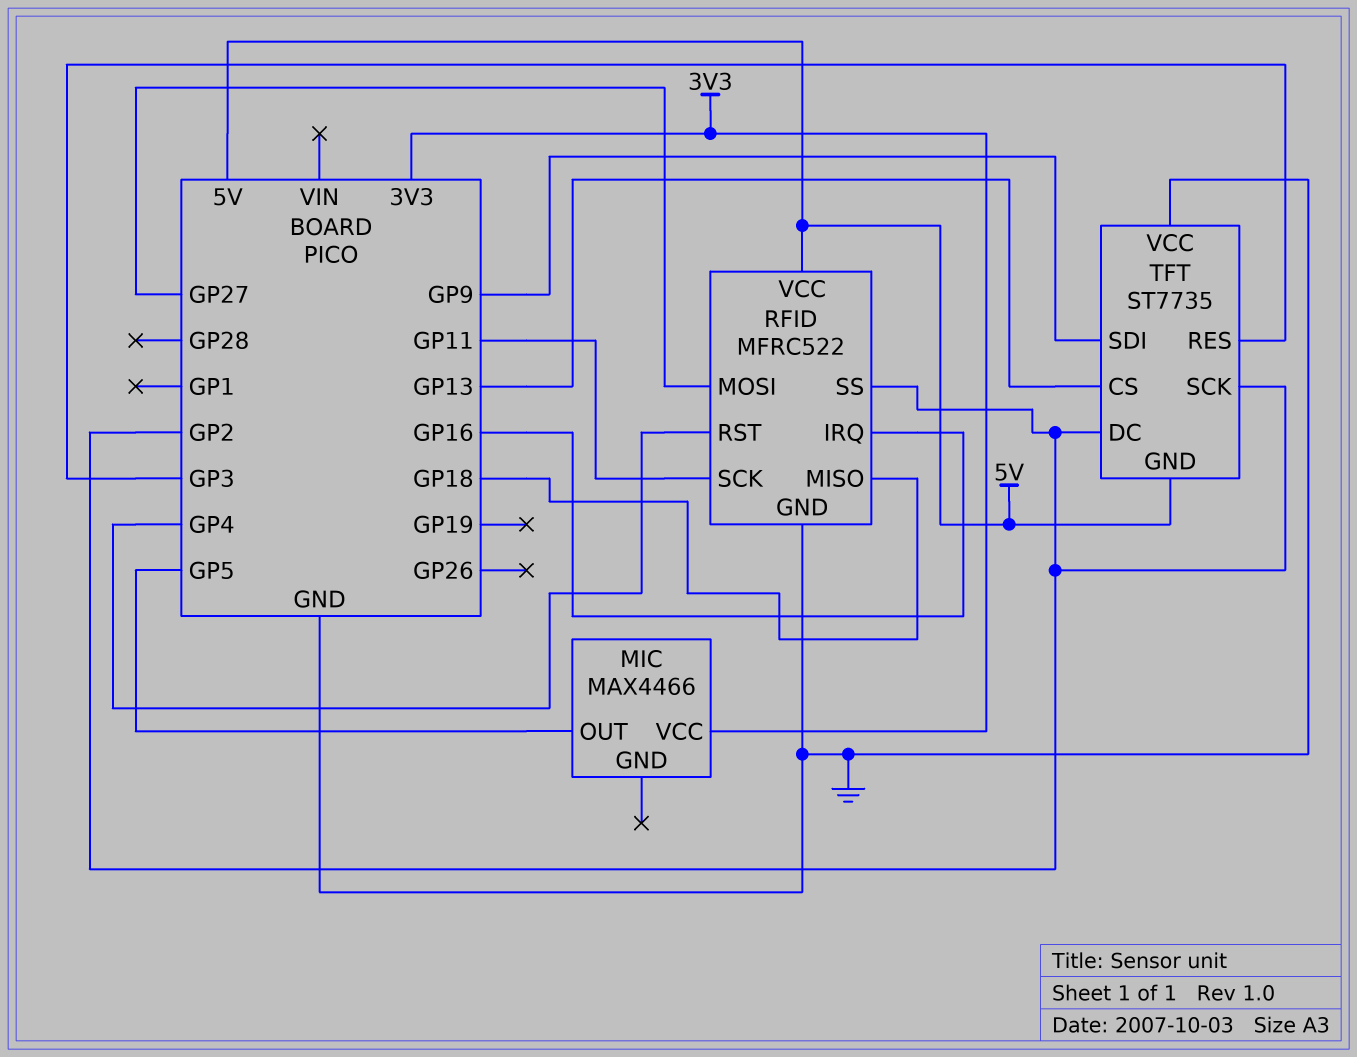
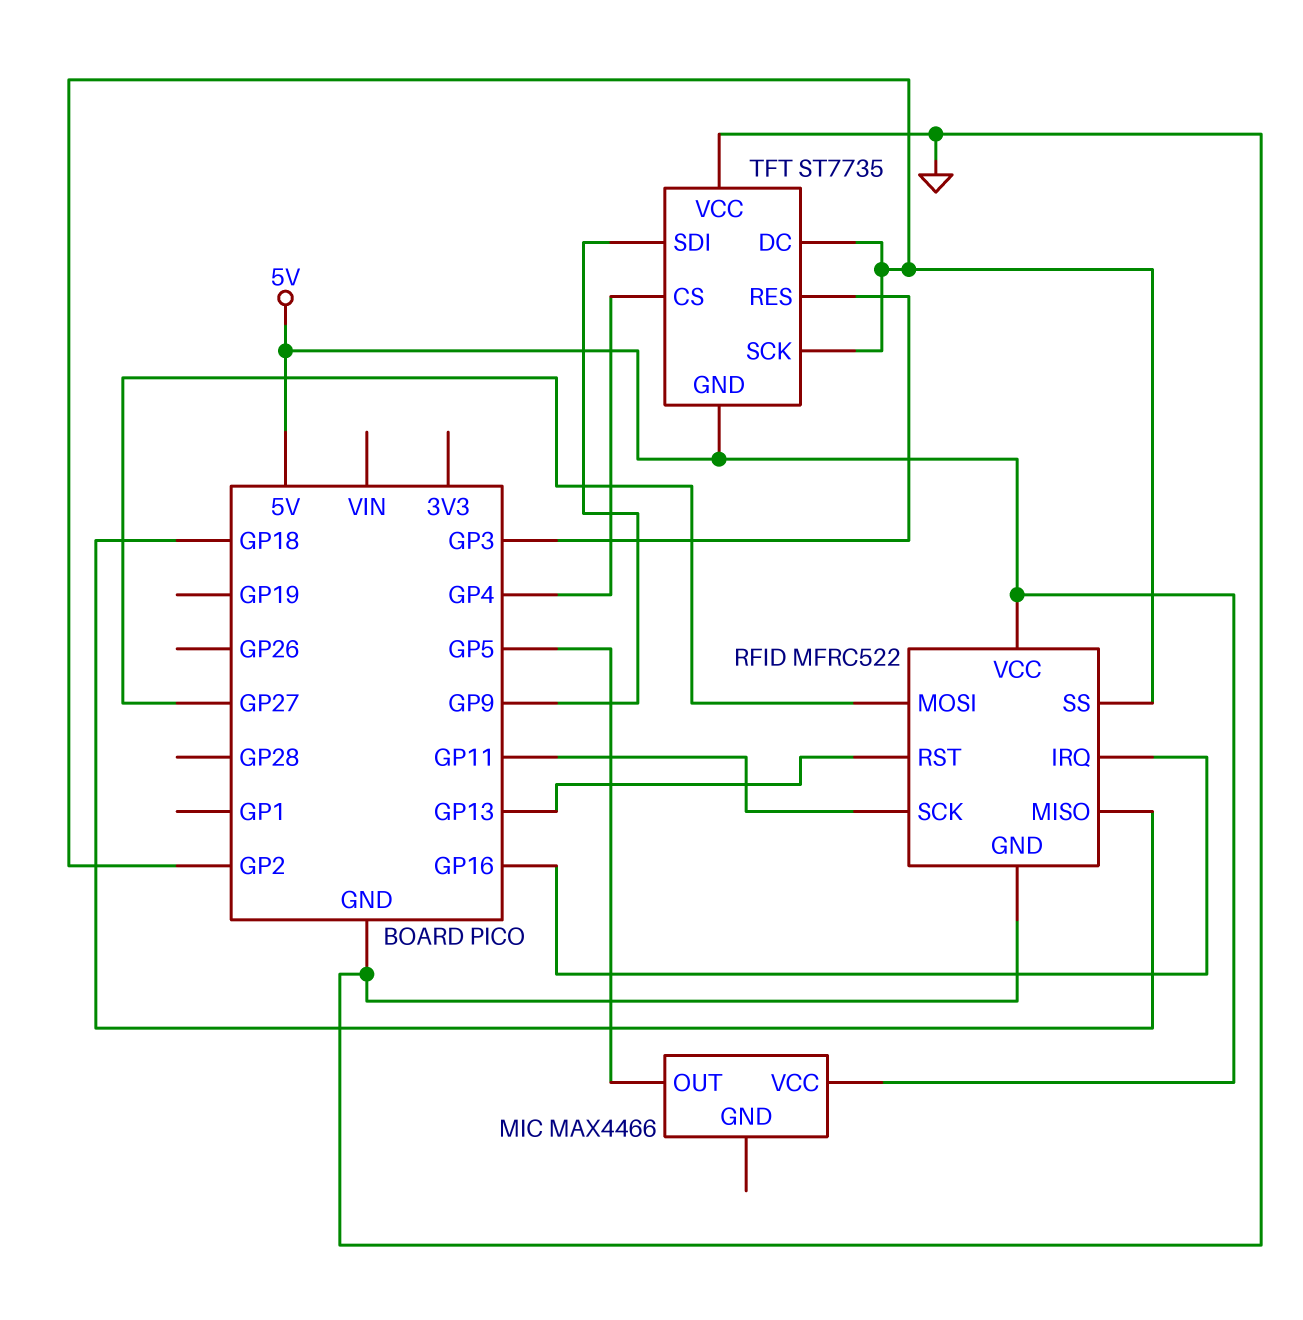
MIC pin VCC: 3V3 -> 5V
RFID pin RST: GP4 -> GP13
TFT pin CS: GP13 -> GP4

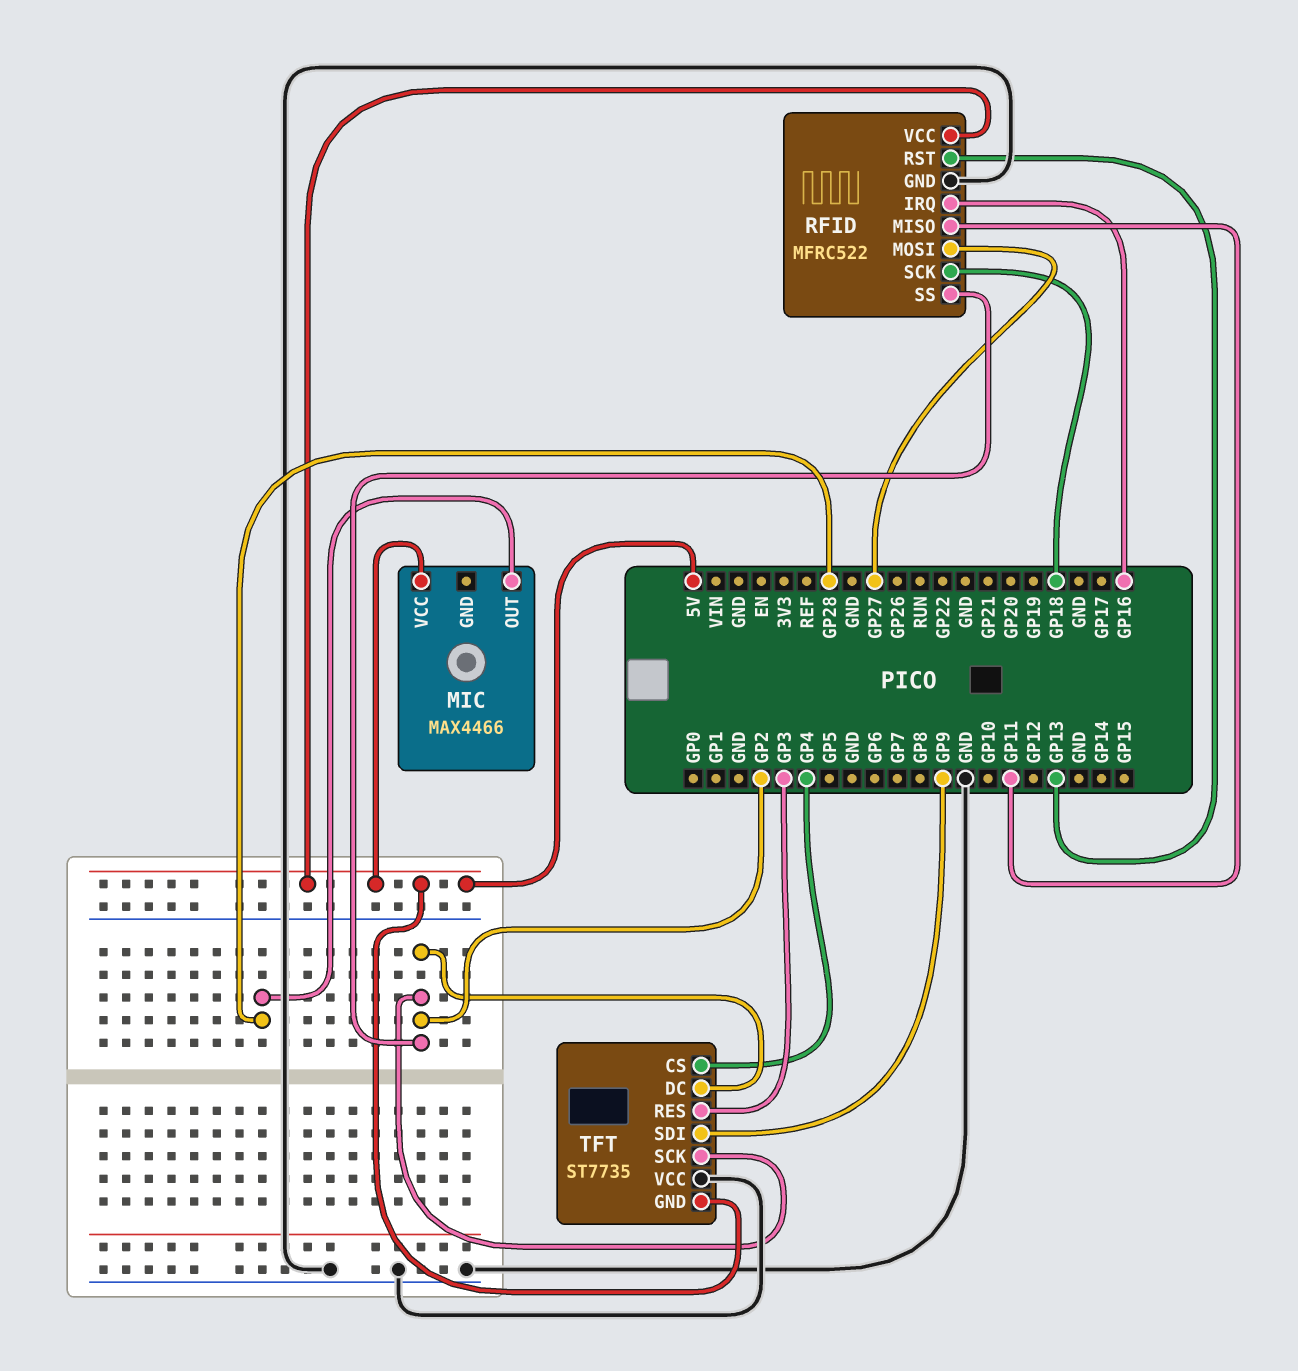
MIC pin OUT: GP5 -> GP28
RFID pin MISO: GP18 -> GP11
RFID pin SCK: GP11 -> GP18

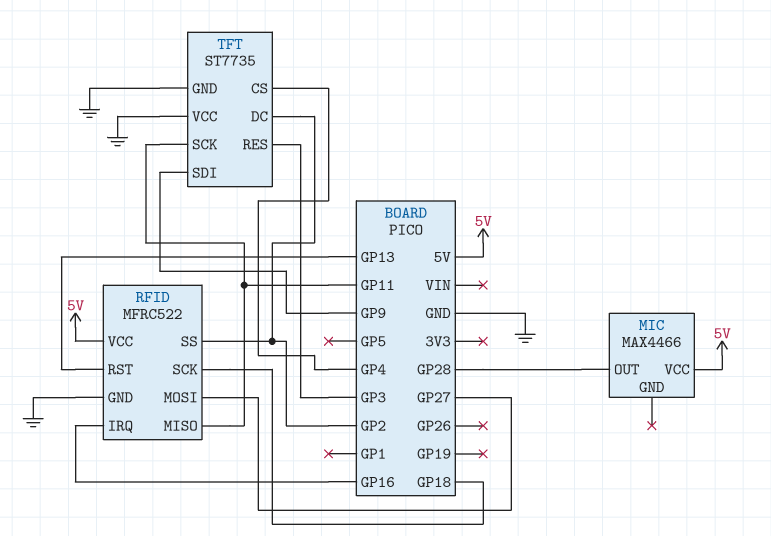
TFT pin GND: 5V -> GND
TFT pin SCK: GP2 -> GP11

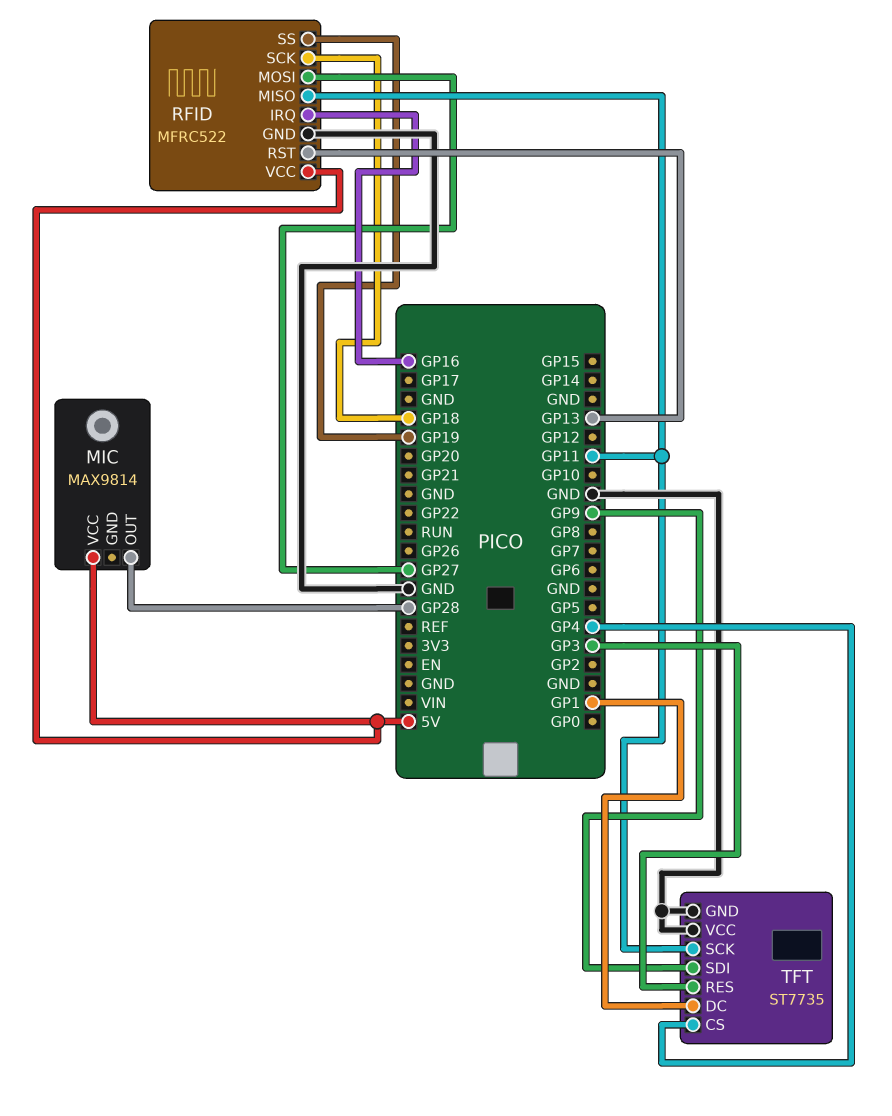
MIC: MAX4466 -> MAX9814
RFID pin SS: GP2 -> GP19
TFT pin DC: GP2 -> GP1

